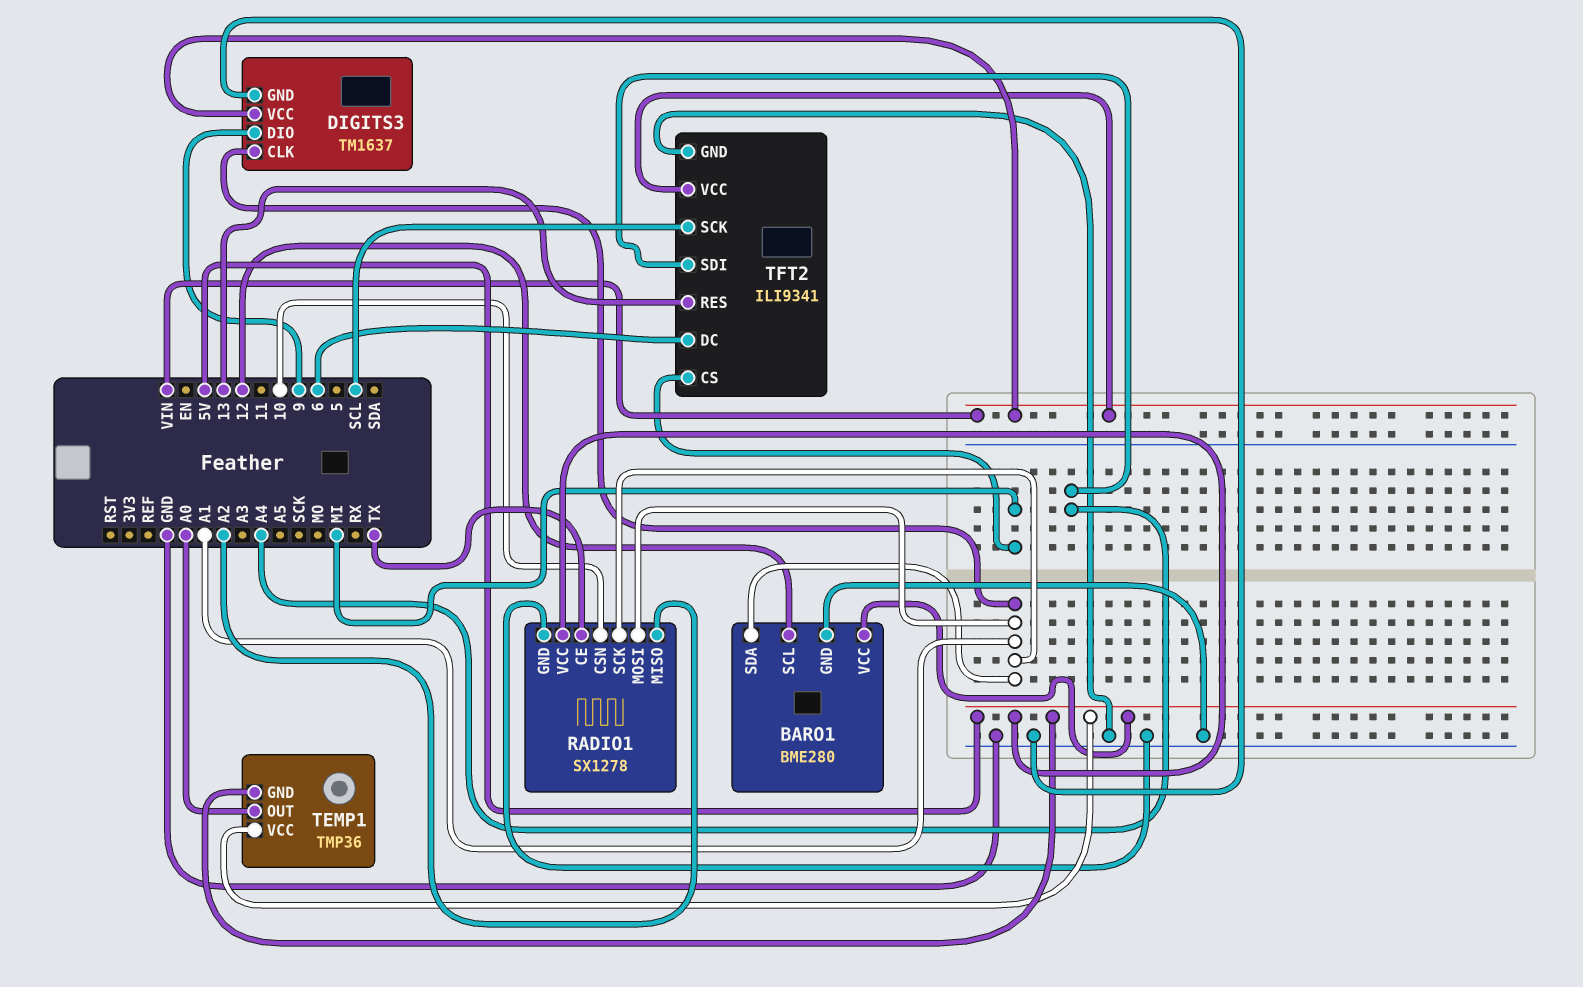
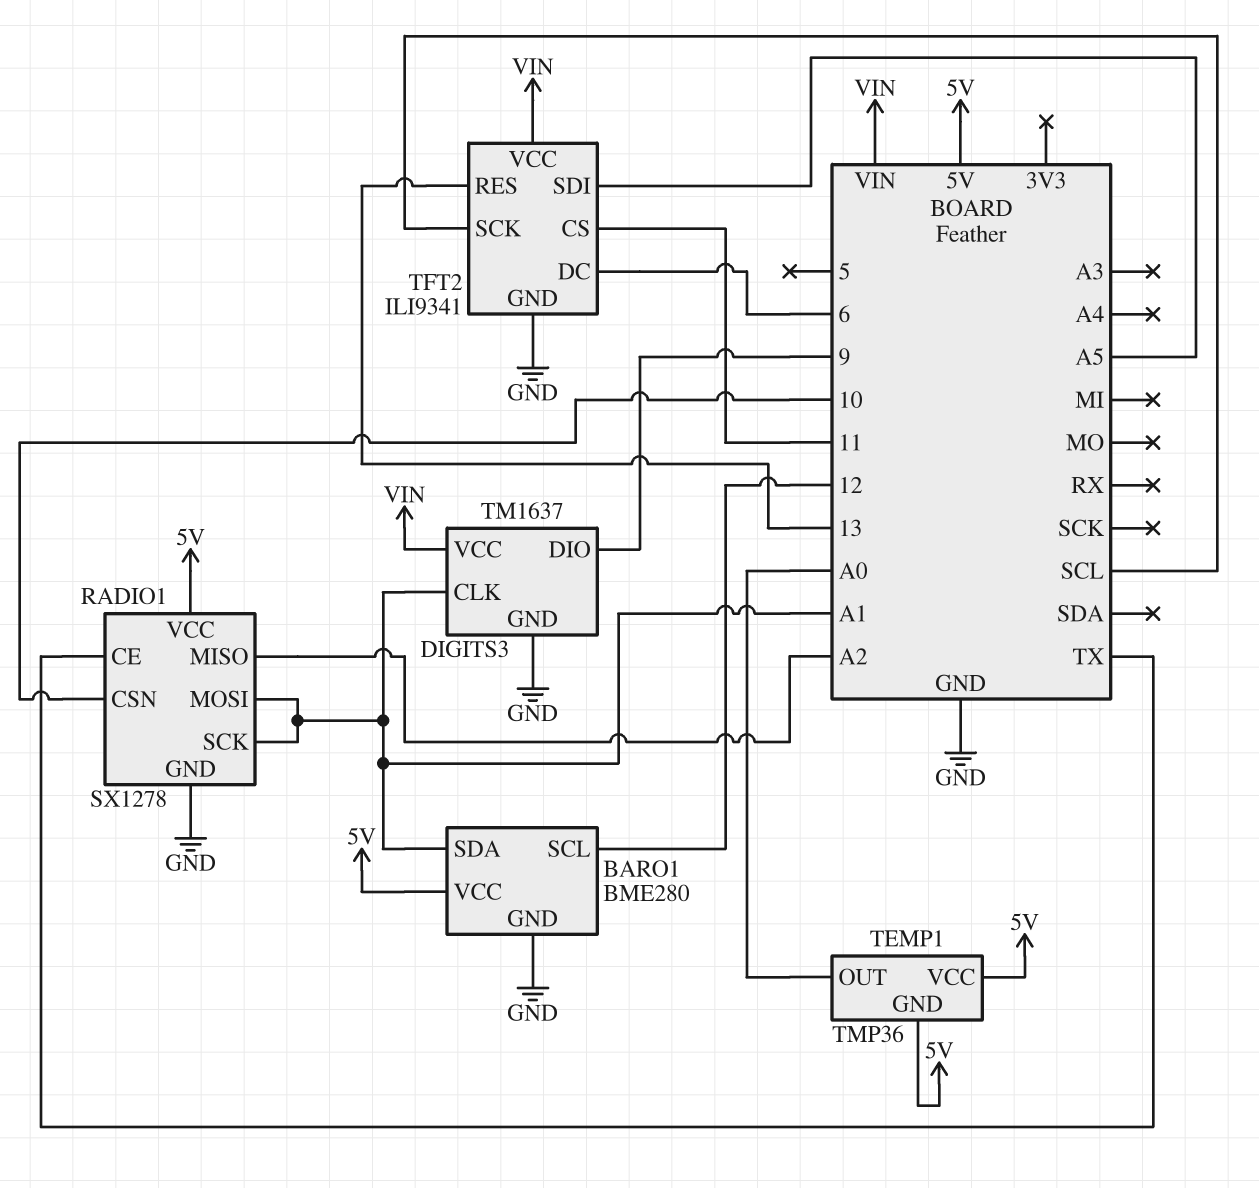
TFT2 pin CS: MI -> 11
TFT2 pin SDI: A4 -> A5

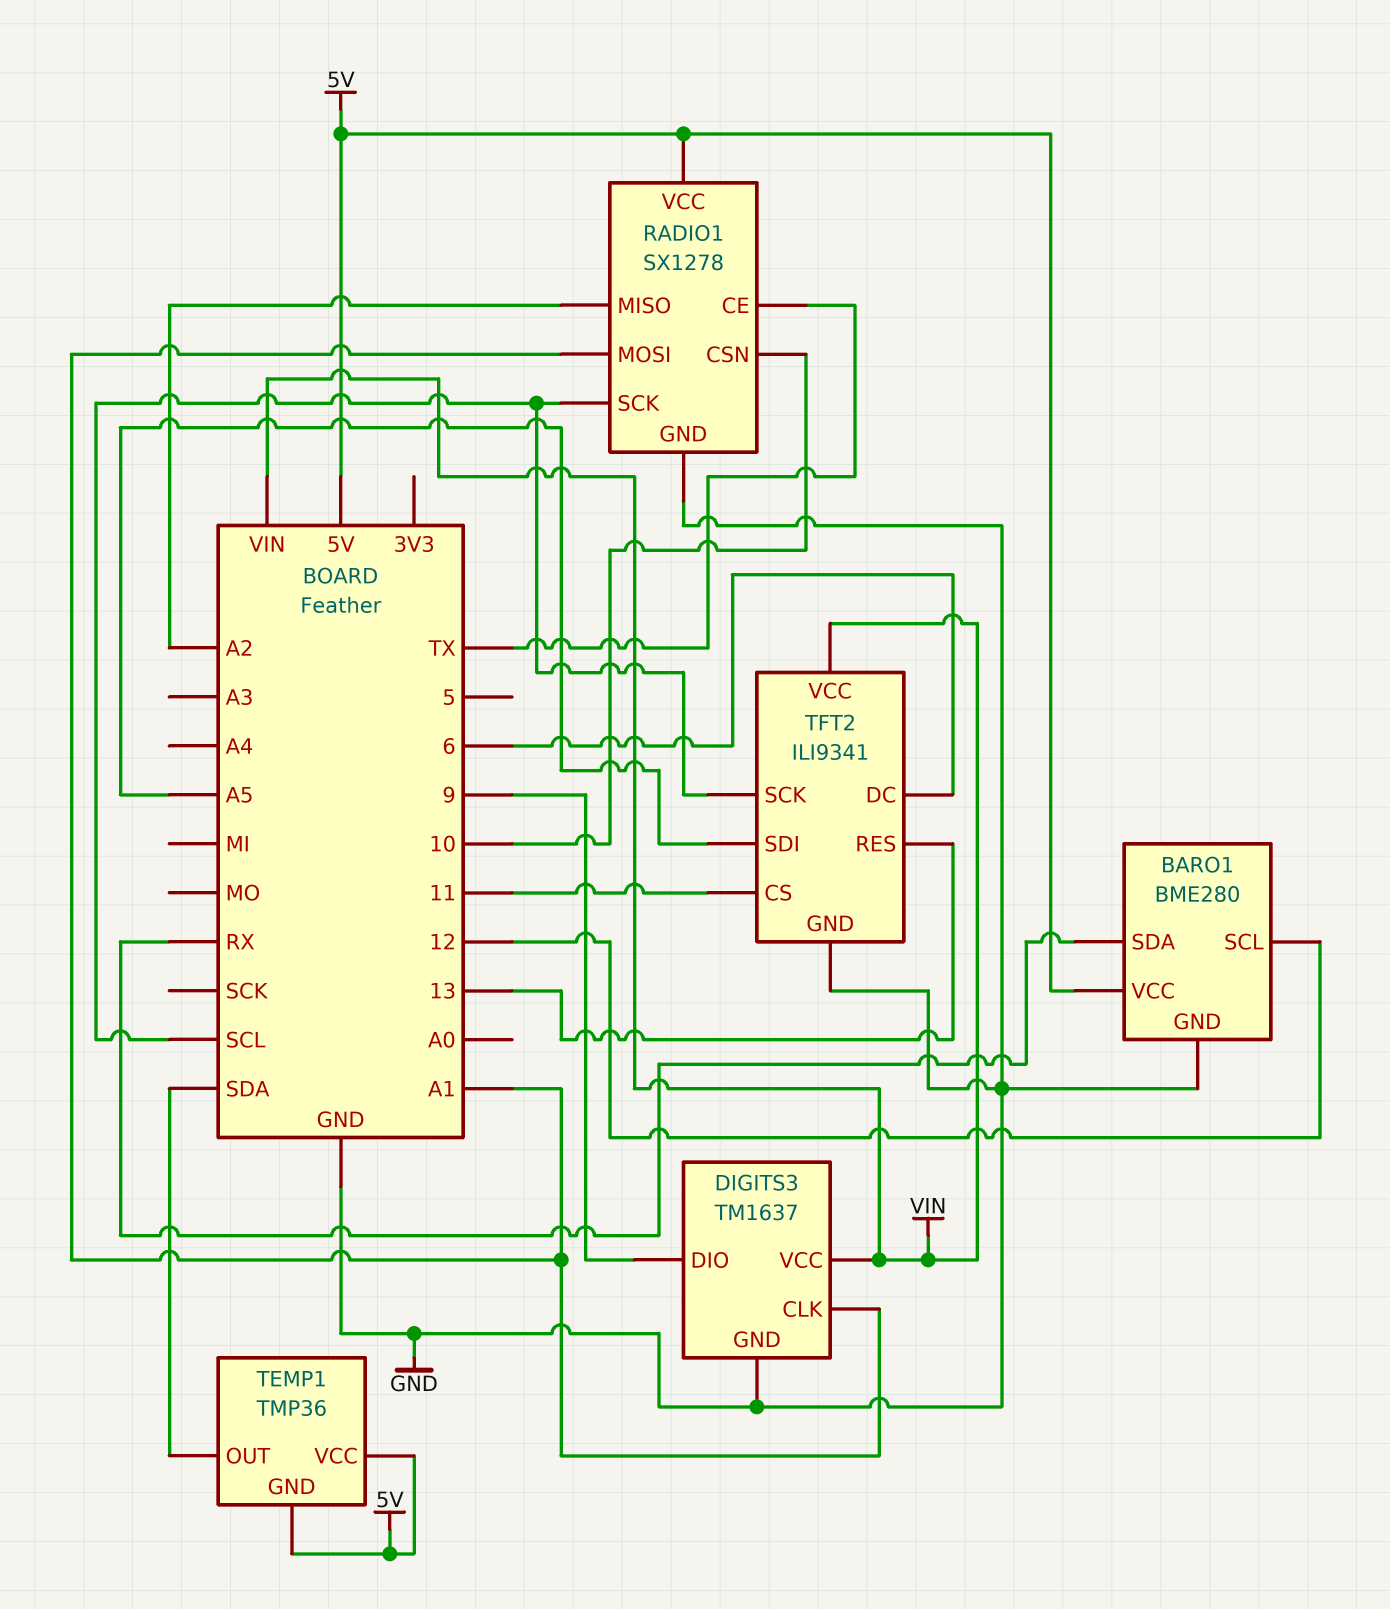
BARO1 pin SDA: A1 -> RX
RADIO1 pin SCK: A1 -> SCL
TEMP1 pin OUT: A0 -> SDA

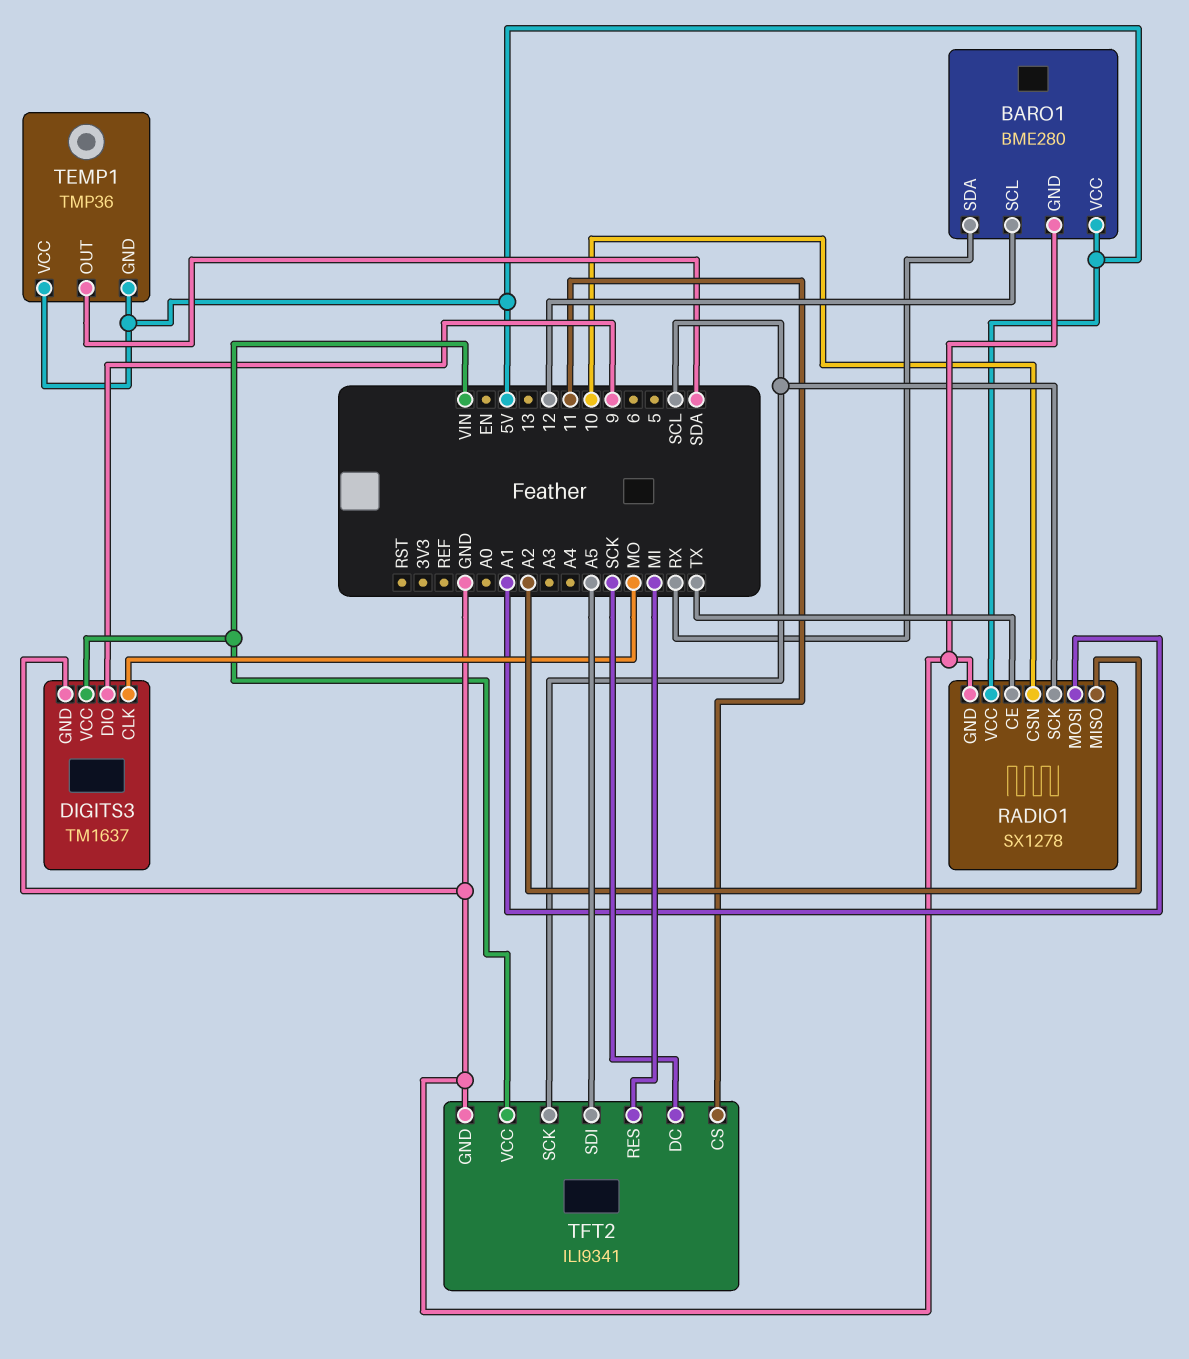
DIGITS3 pin CLK: A1 -> MO
TFT2 pin DC: 6 -> SCK
TFT2 pin RES: 13 -> MI

